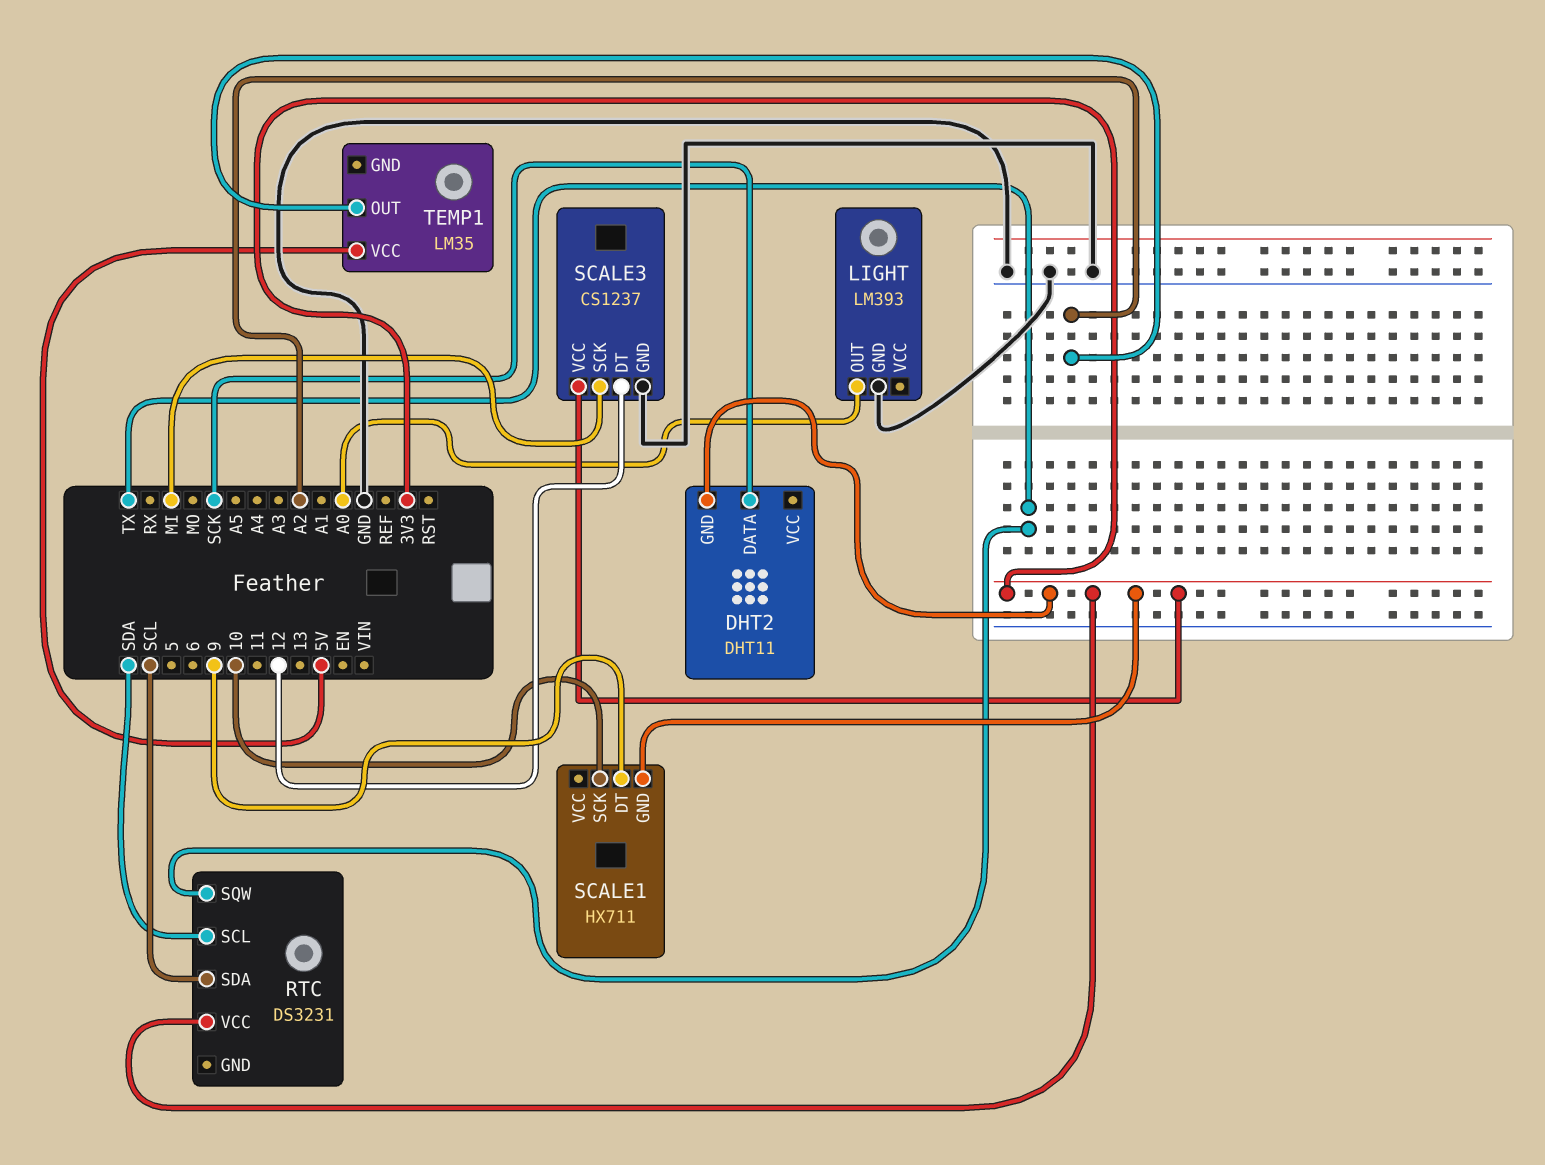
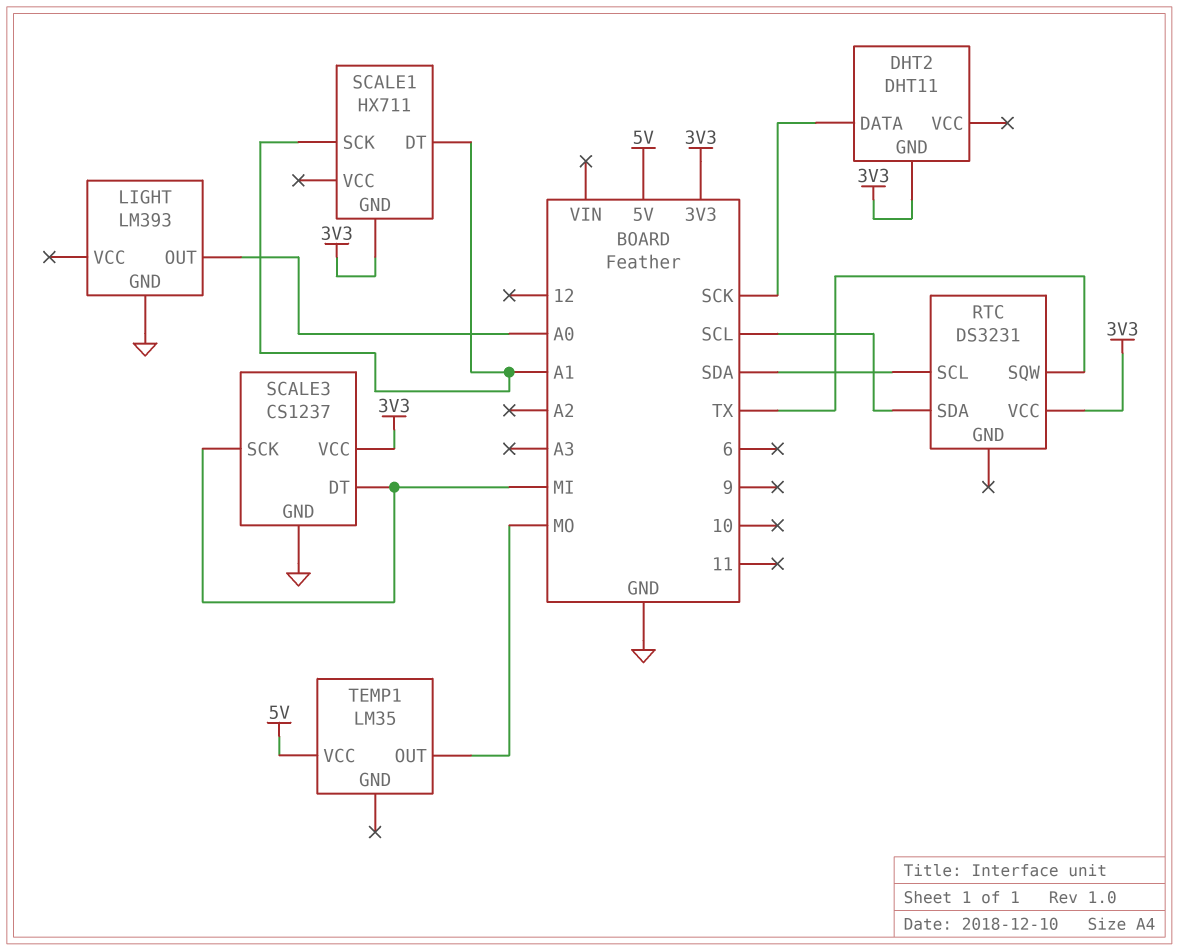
SCALE1 pin DT: 9 -> A1
SCALE1 pin SCK: 10 -> A1
SCALE3 pin DT: 12 -> MI
TEMP1 pin OUT: A2 -> MO

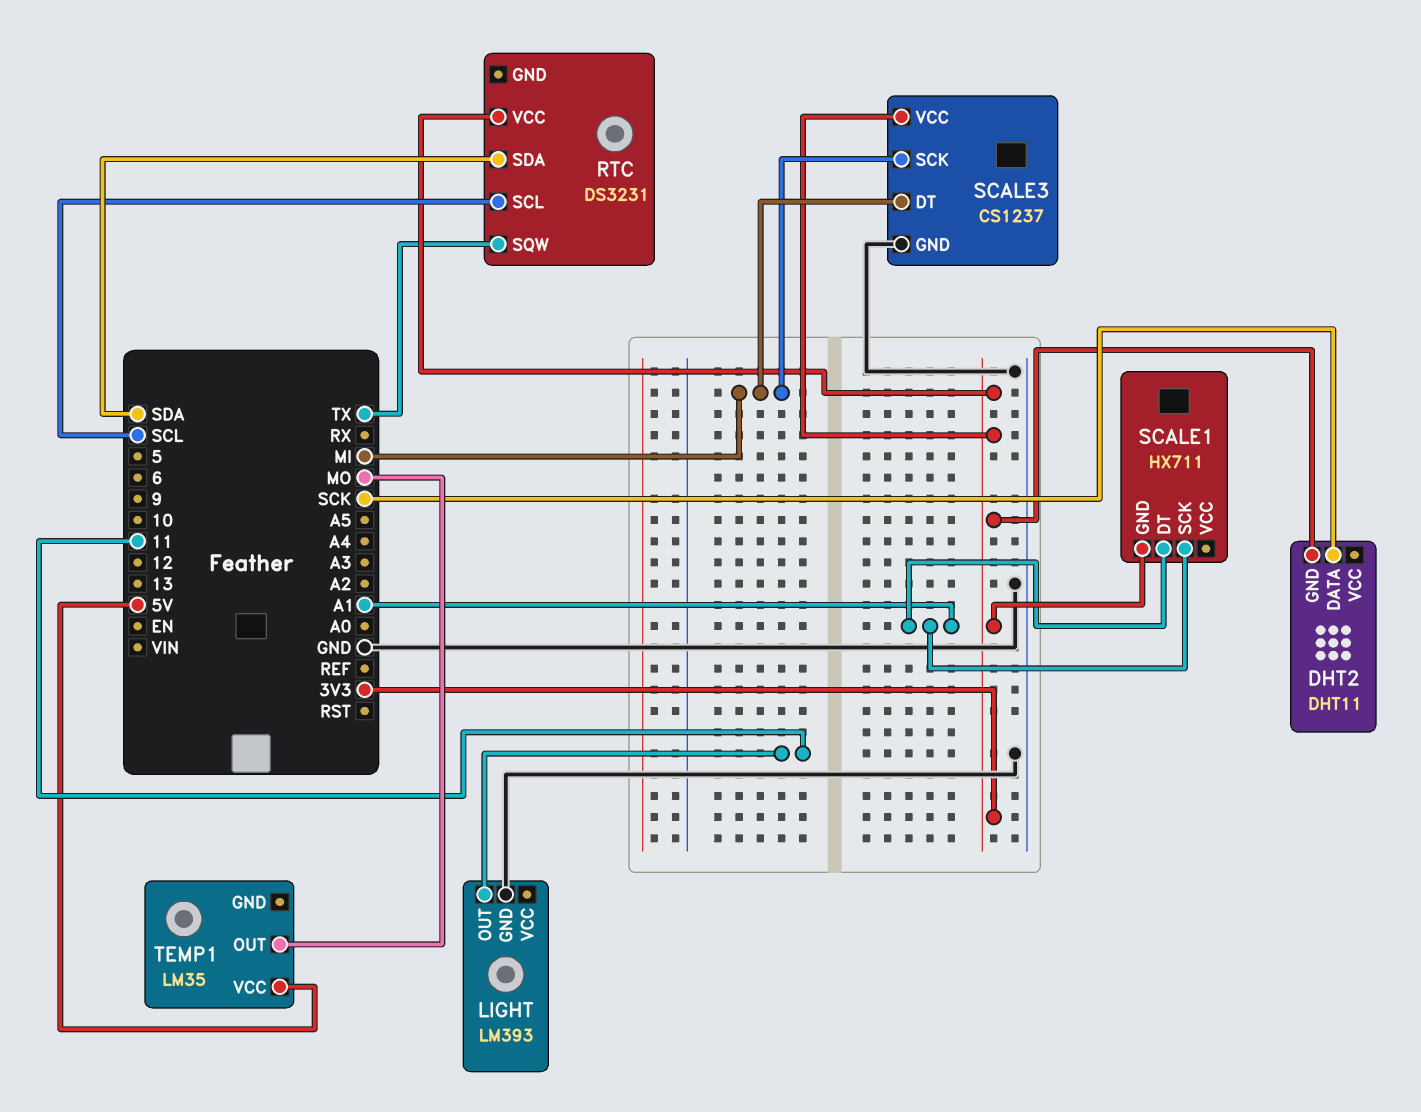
LIGHT pin OUT: A0 -> 11
RTC pin SCL: SDA -> SCL
RTC pin SDA: SCL -> SDA

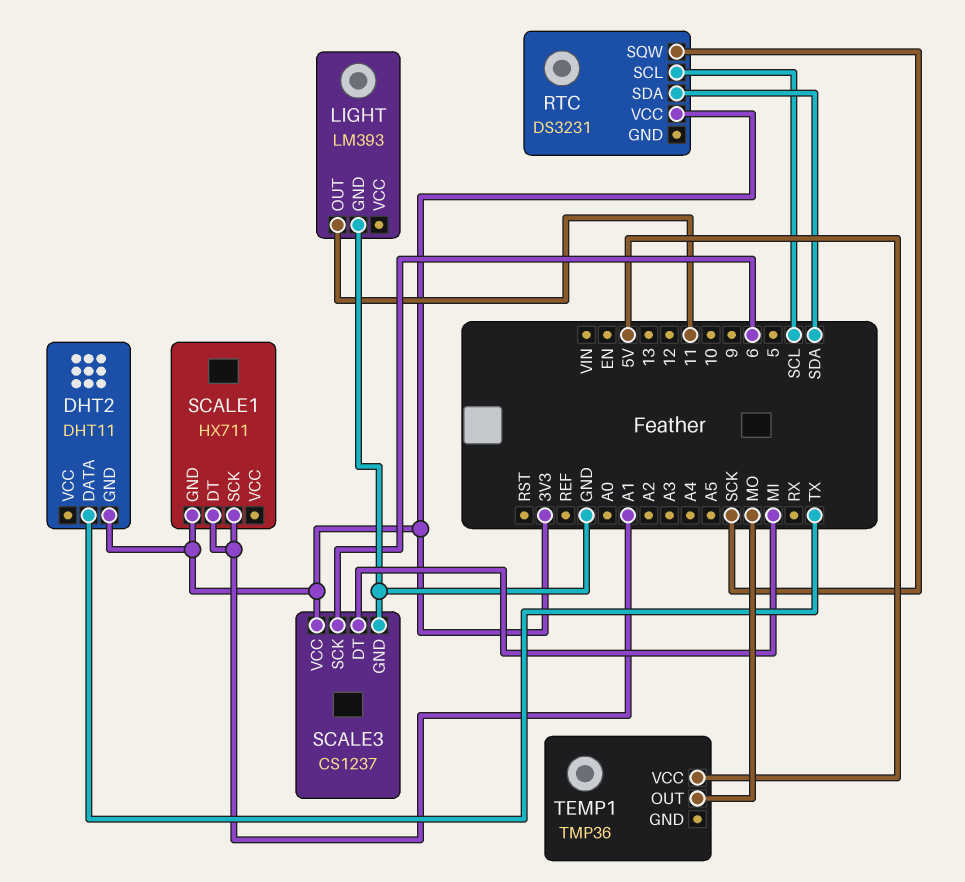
DHT2 pin DATA: SCK -> TX
RTC pin SQW: TX -> SCK
SCALE3 pin SCK: MI -> 6
TEMP1: LM35 -> TMP36

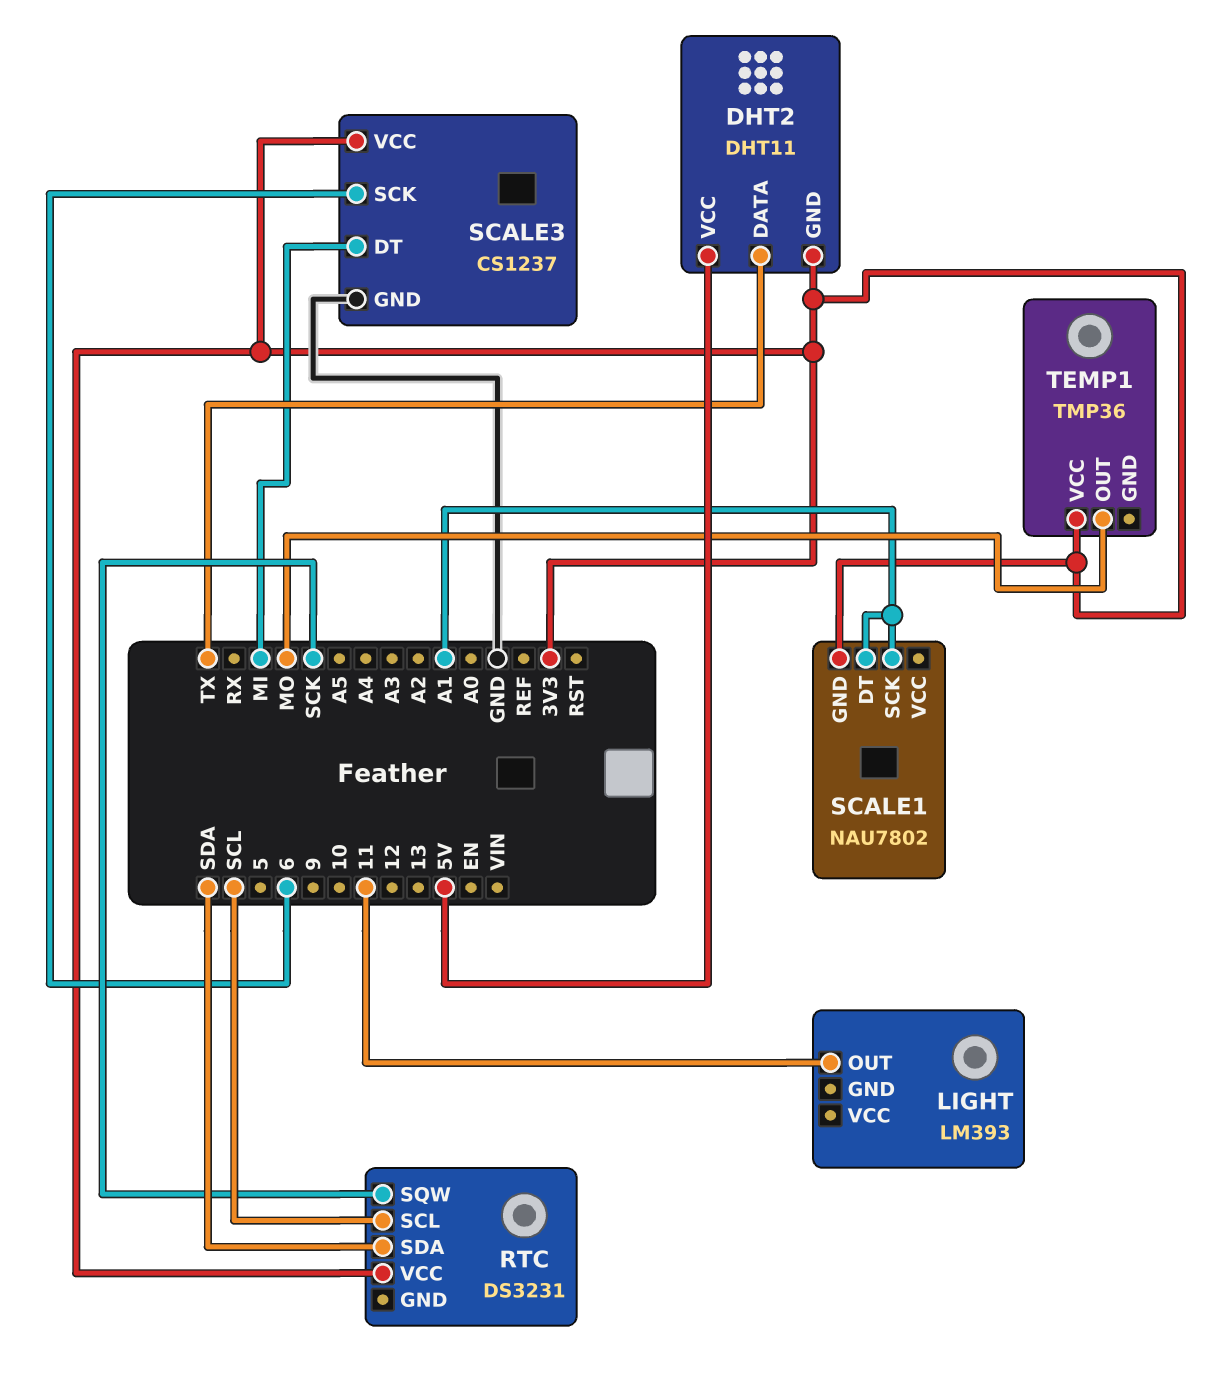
DHT2 pin VCC: none -> 5V
LIGHT pin GND: GND -> none
SCALE1: HX711 -> NAU7802
TEMP1 pin VCC: 5V -> 3V3

